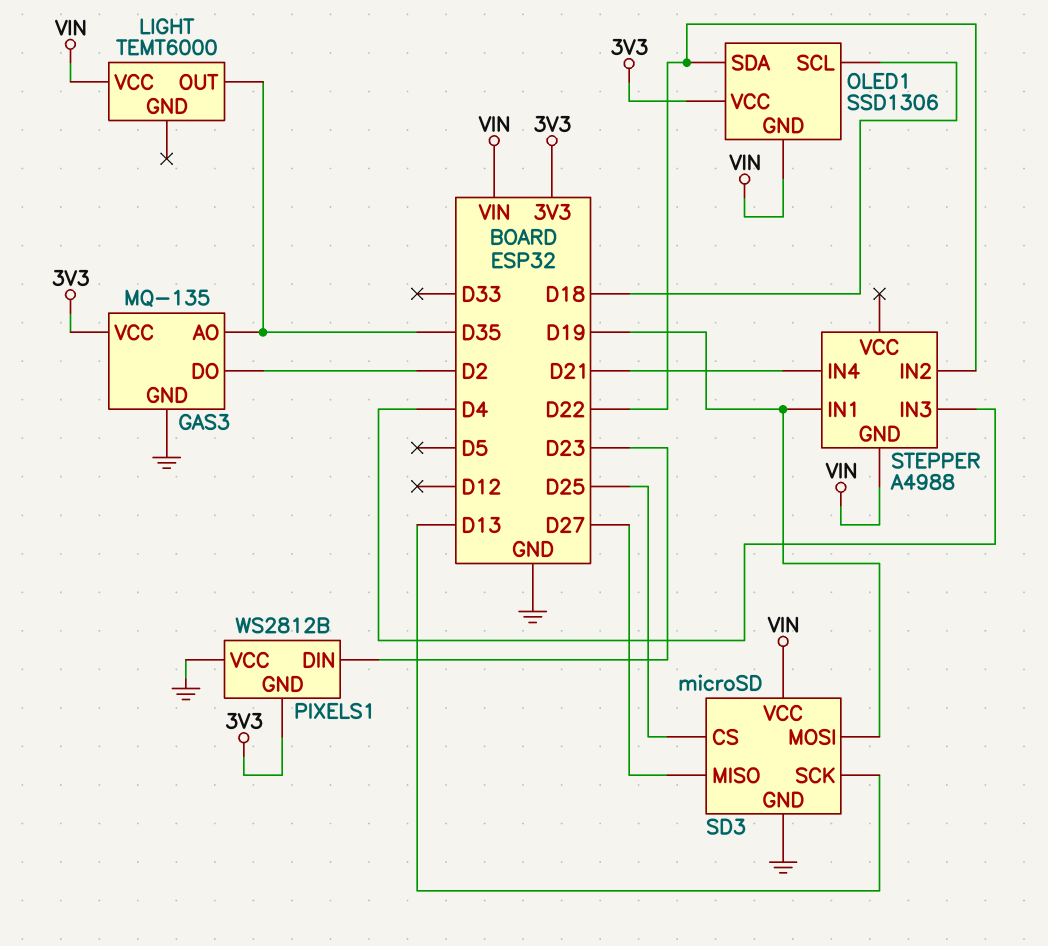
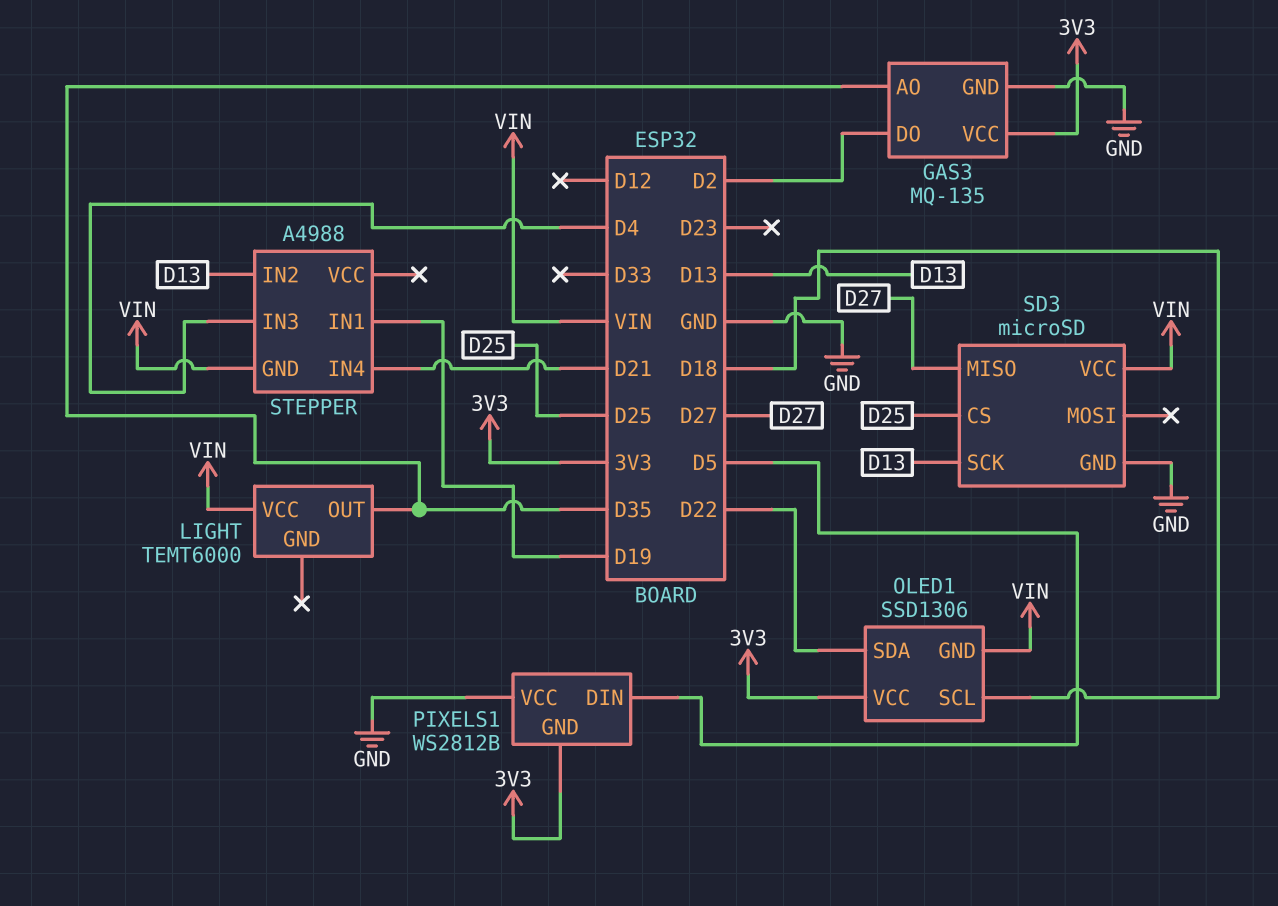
PIXELS1 pin DIN: D23 -> D5
SD3 pin MOSI: D19 -> none
STEPPER pin IN2: D22 -> D13

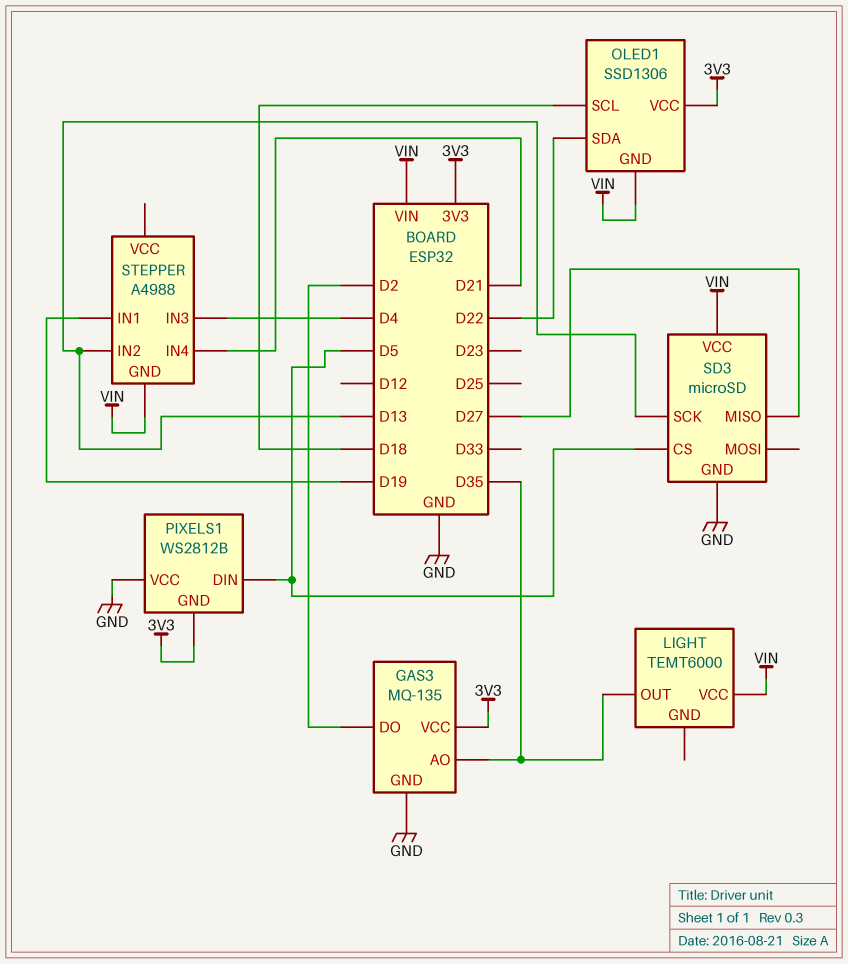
SD3 pin CS: D25 -> D5

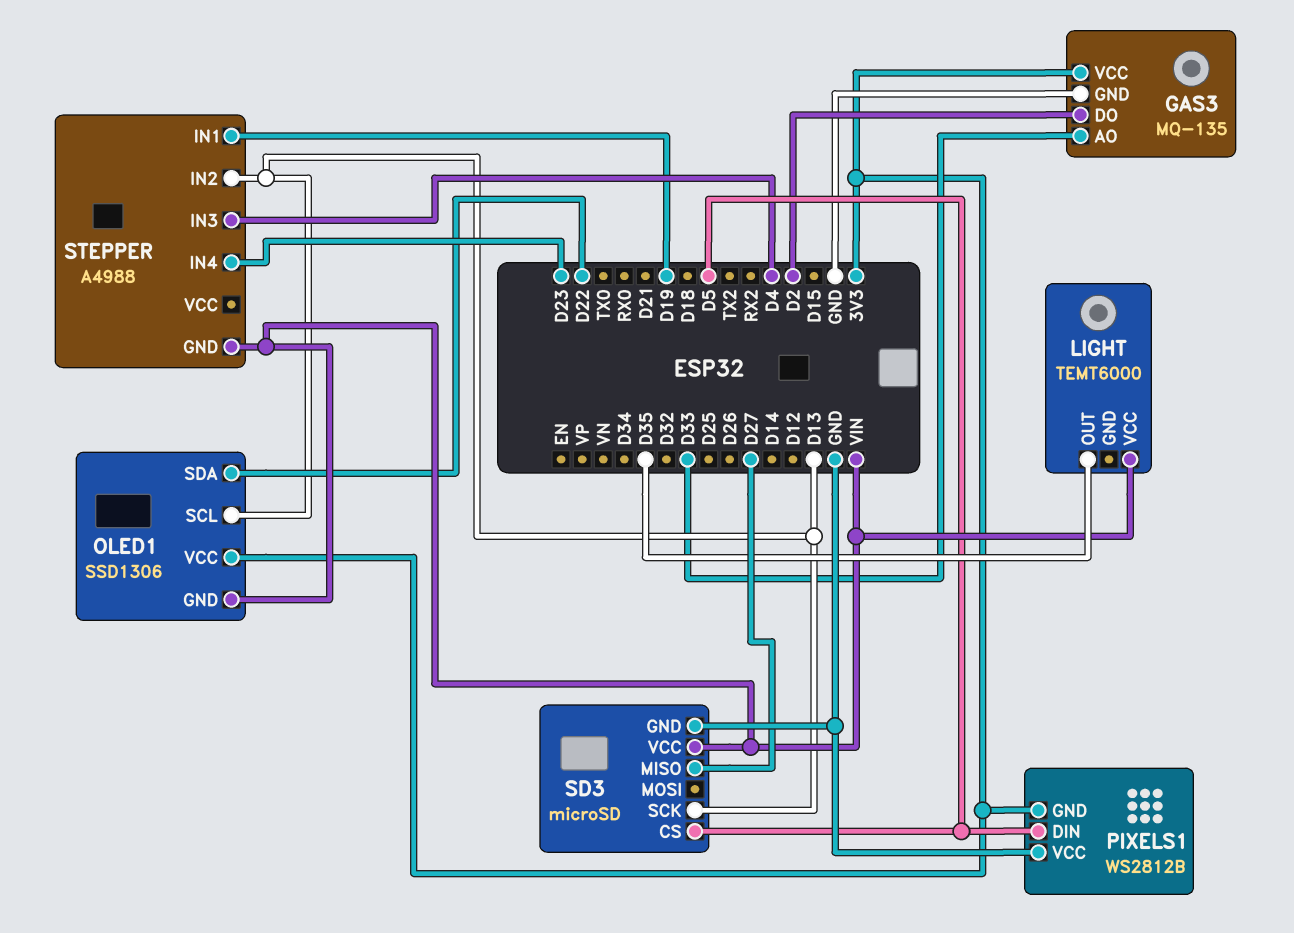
GAS3 pin AO: D35 -> D33
OLED1 pin SCL: D18 -> D13
STEPPER pin IN4: D21 -> D23

